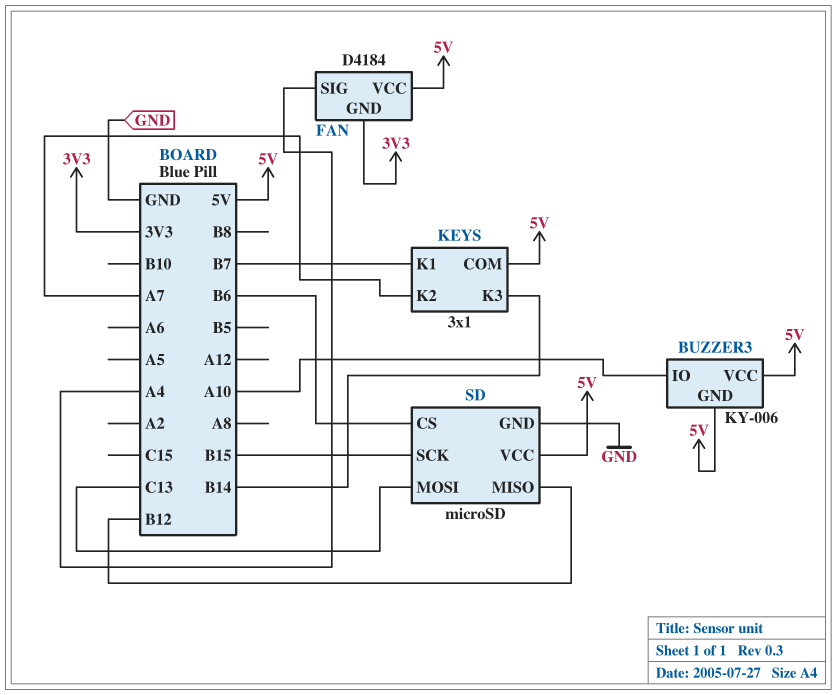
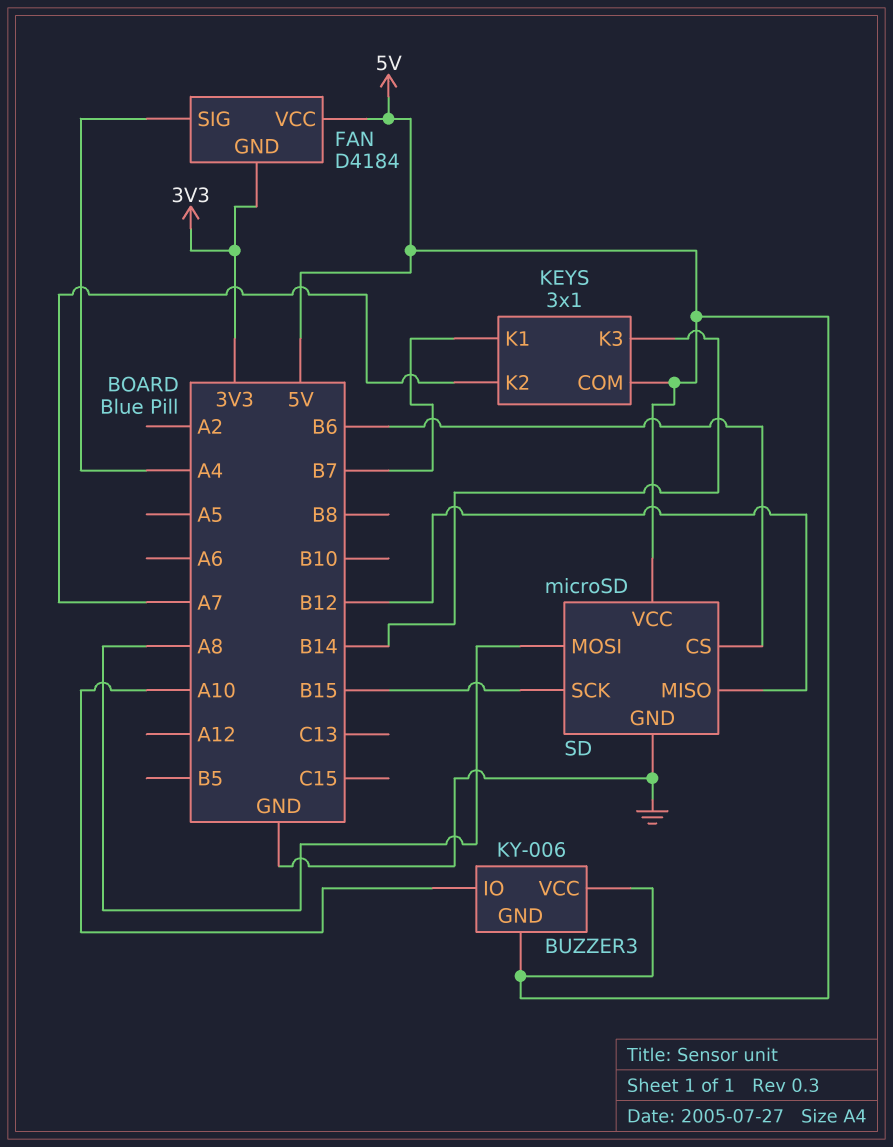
SD pin MOSI: C13 -> A8

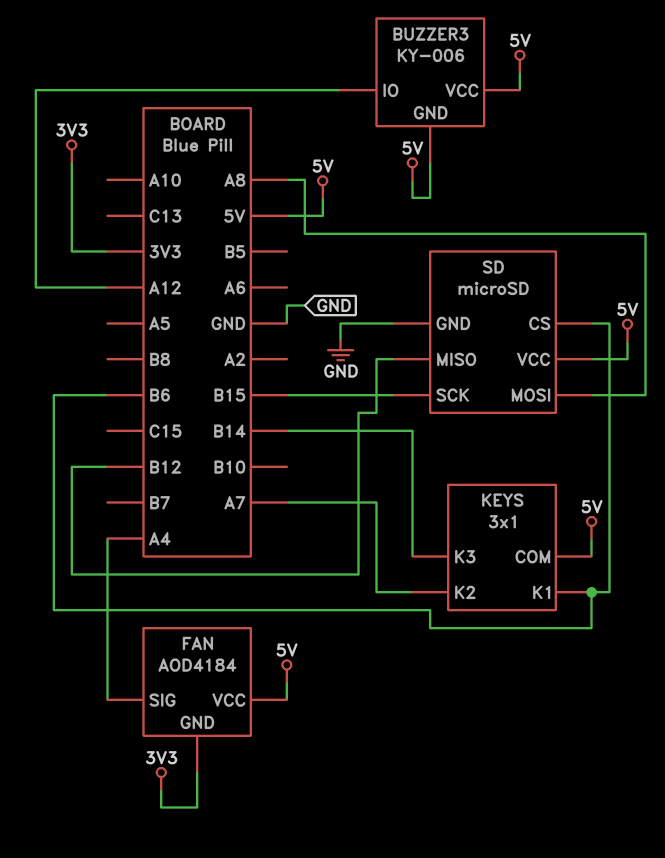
BUZZER3 pin IO: A10 -> A12
FAN: D4184 -> AOD4184
KEYS pin K1: B7 -> B6

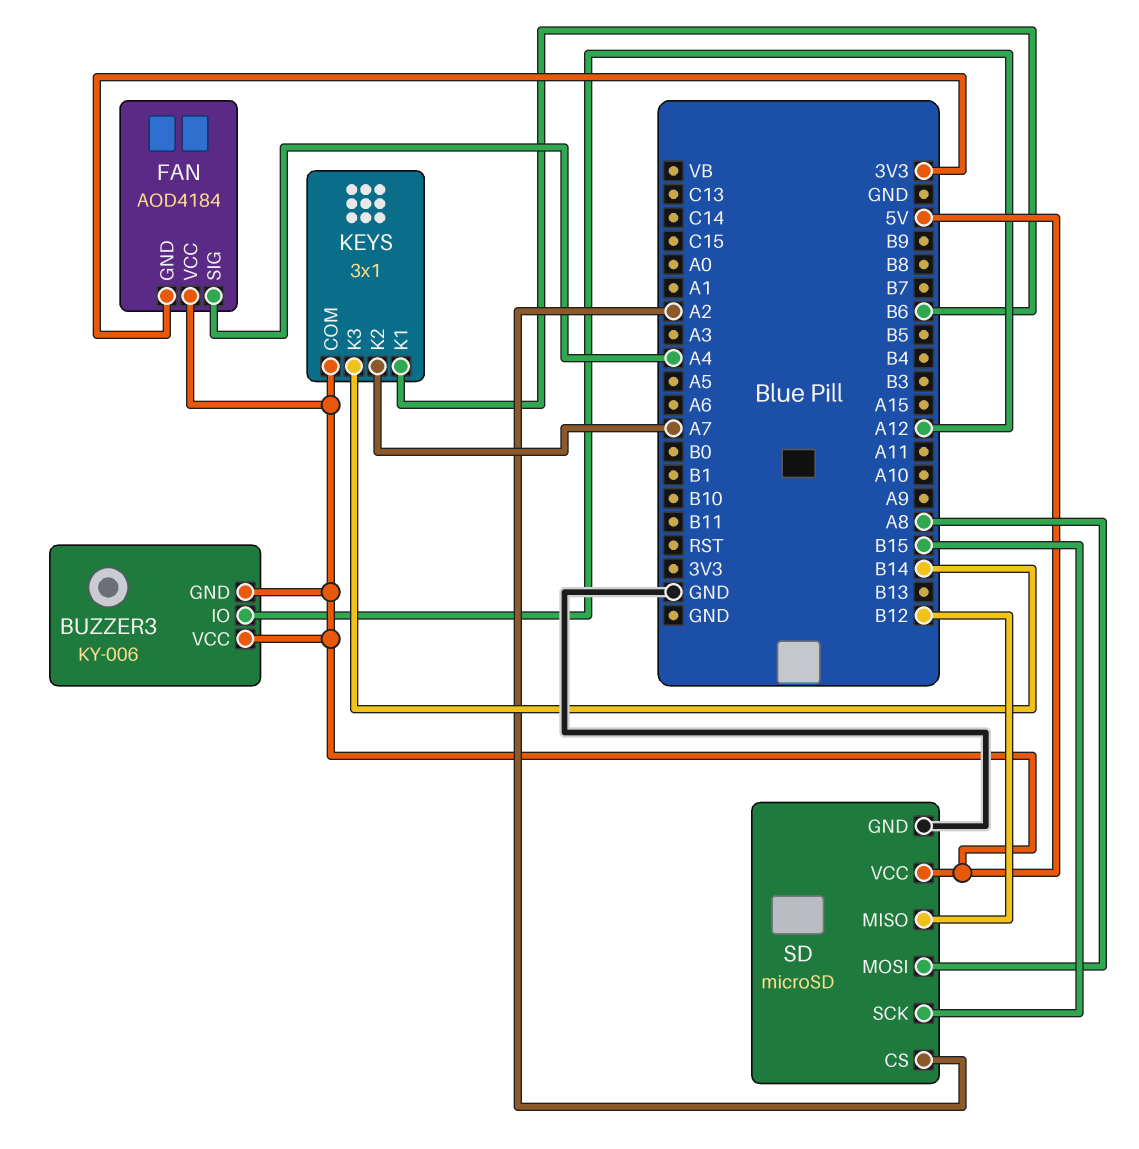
SD pin CS: B6 -> A2

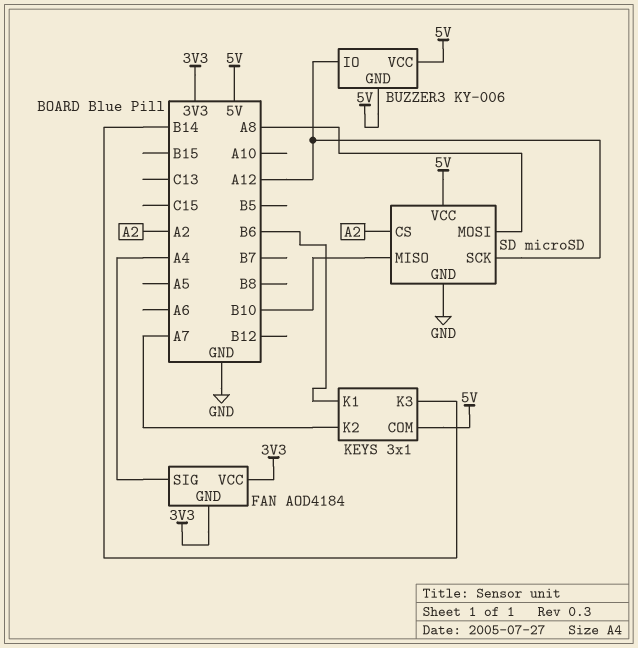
FAN pin VCC: 5V -> 3V3
SD pin MISO: B12 -> B10
SD pin SCK: B15 -> A12

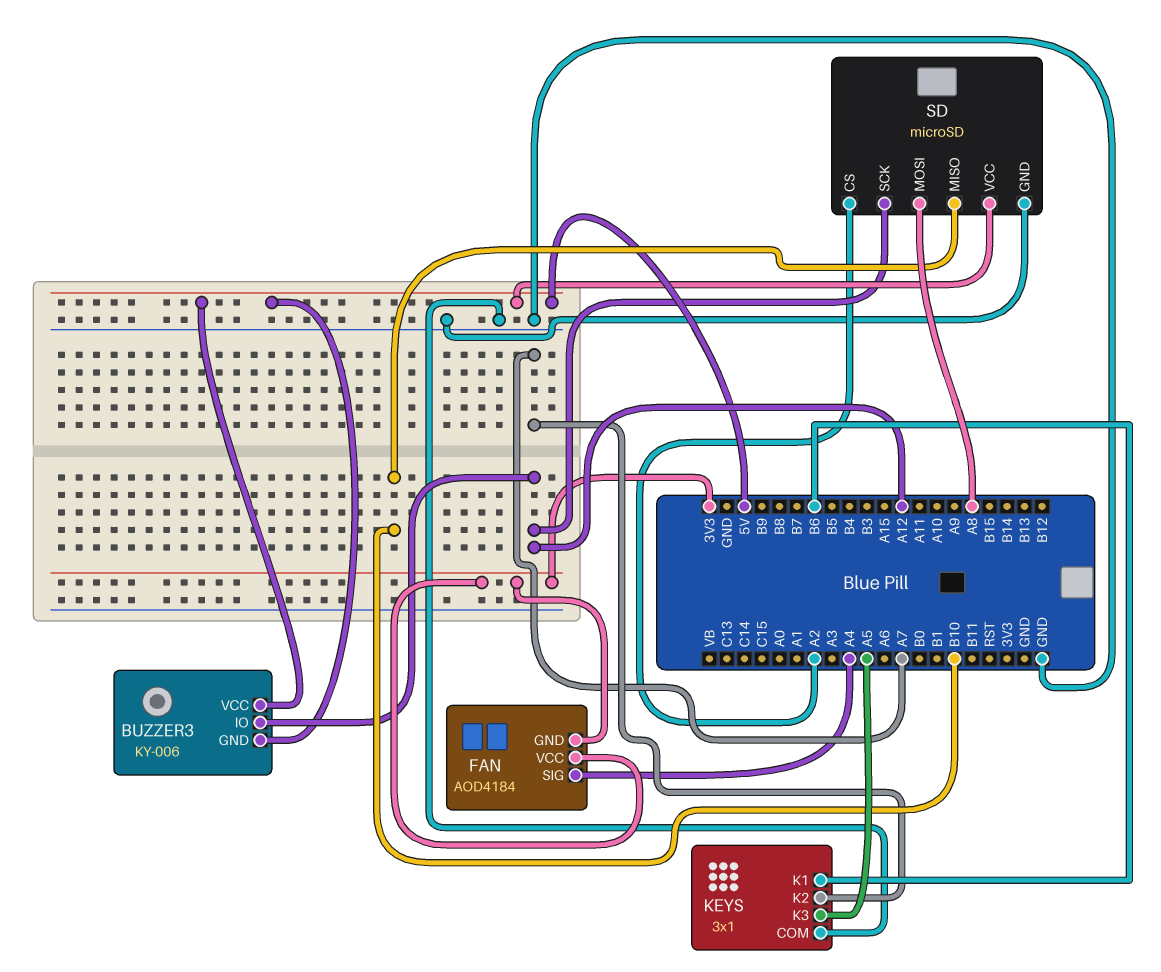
KEYS pin COM: 5V -> GND
KEYS pin K3: B14 -> A5

